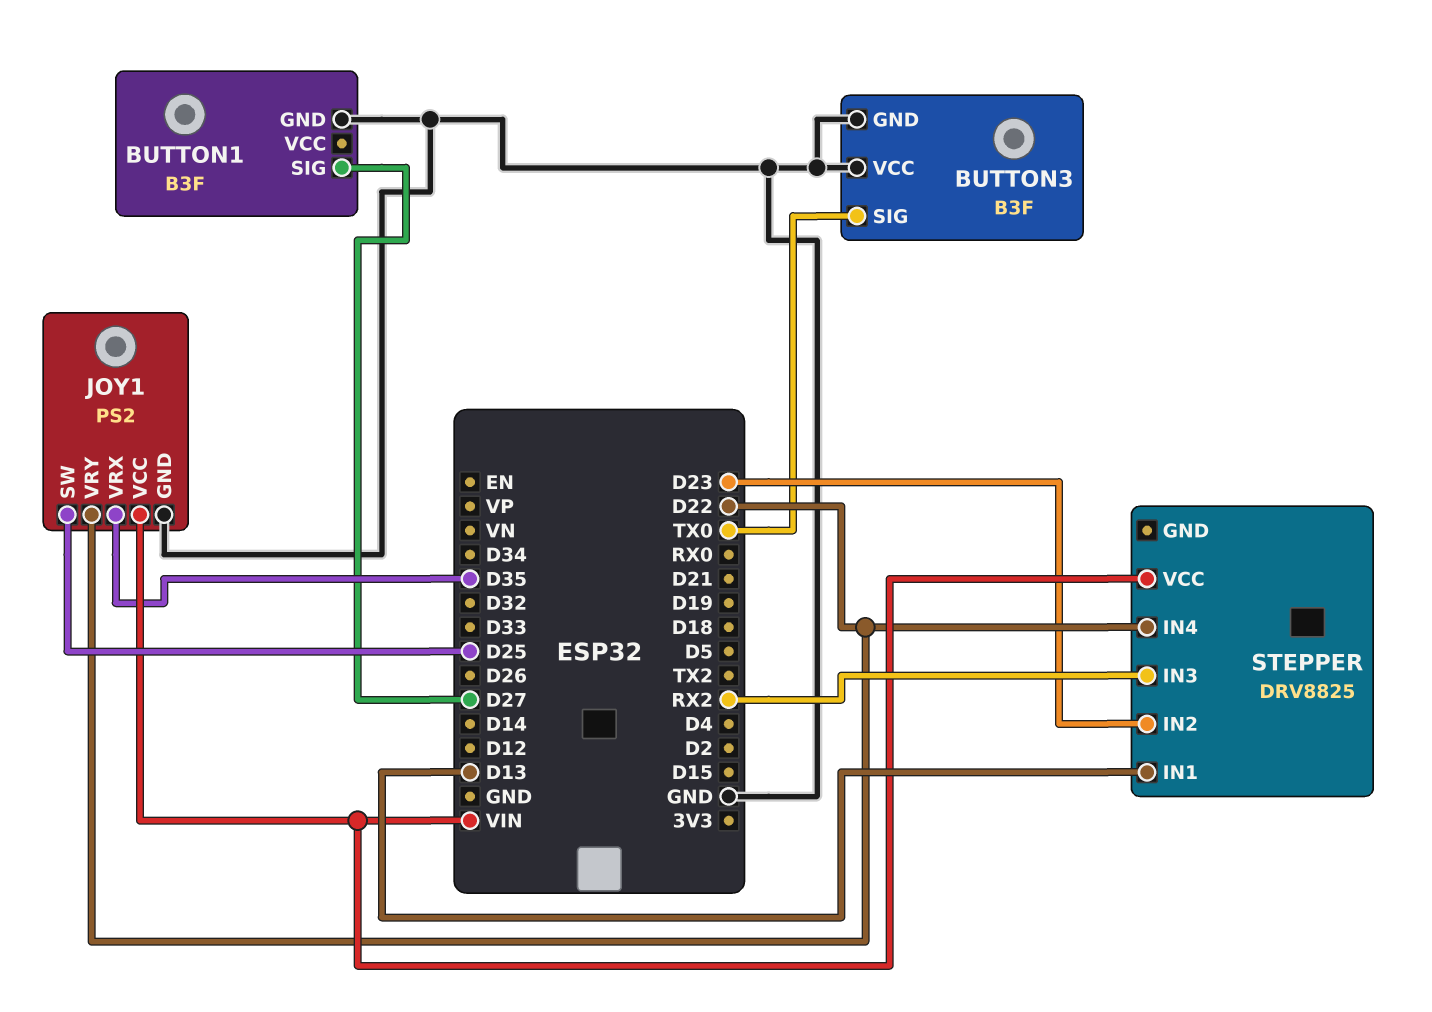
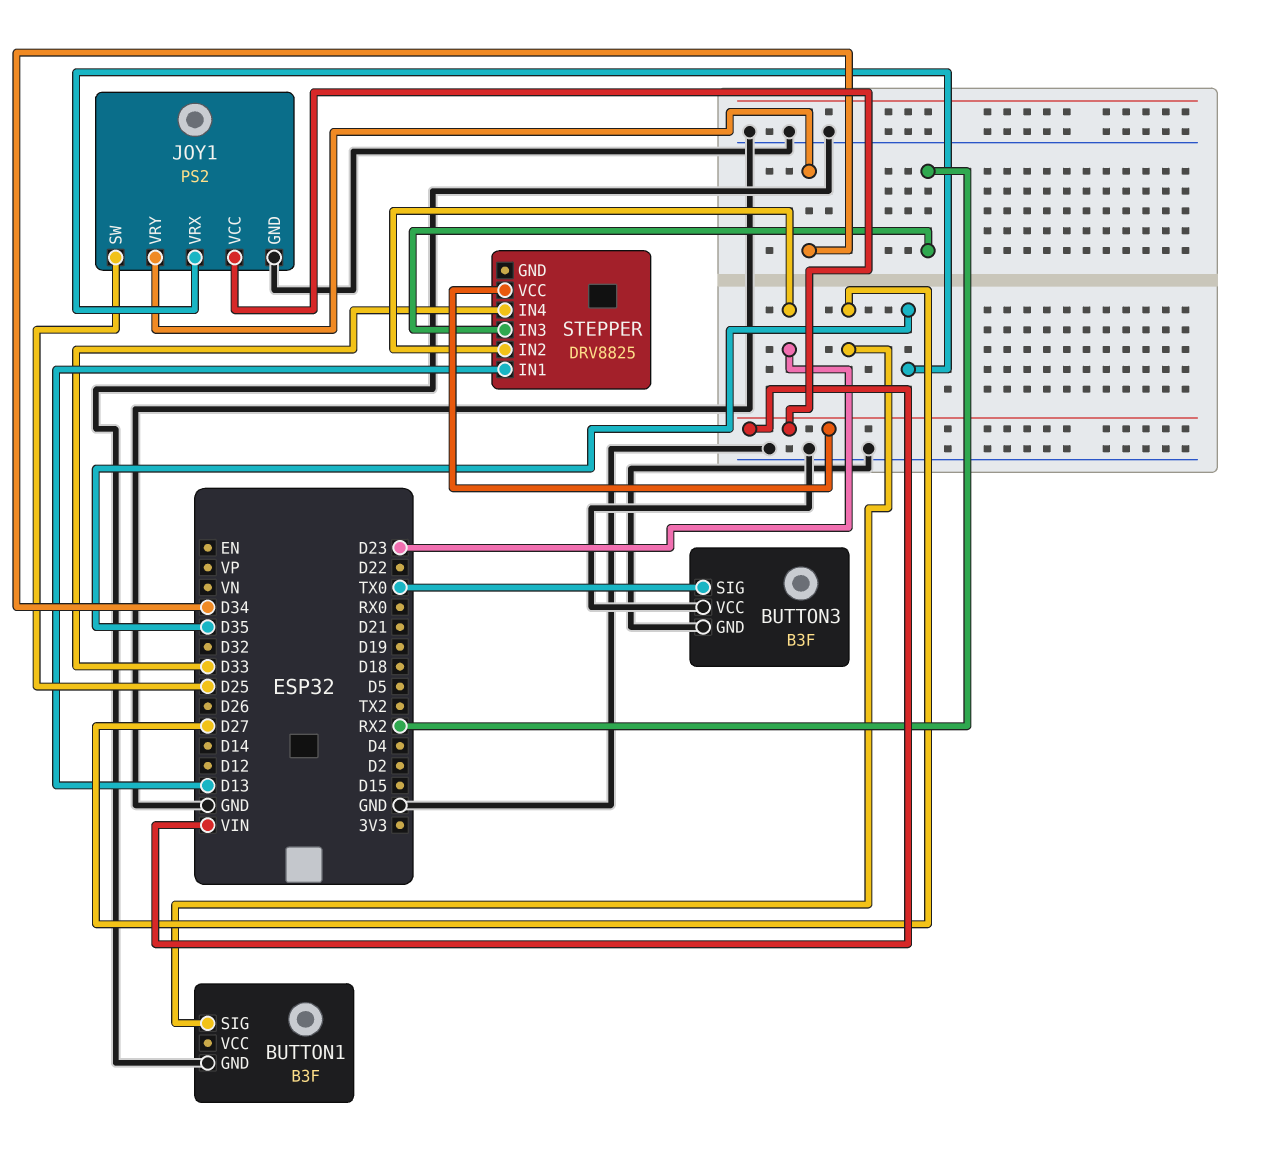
JOY1 pin VRY: D22 -> D34
STEPPER pin IN4: D22 -> D33

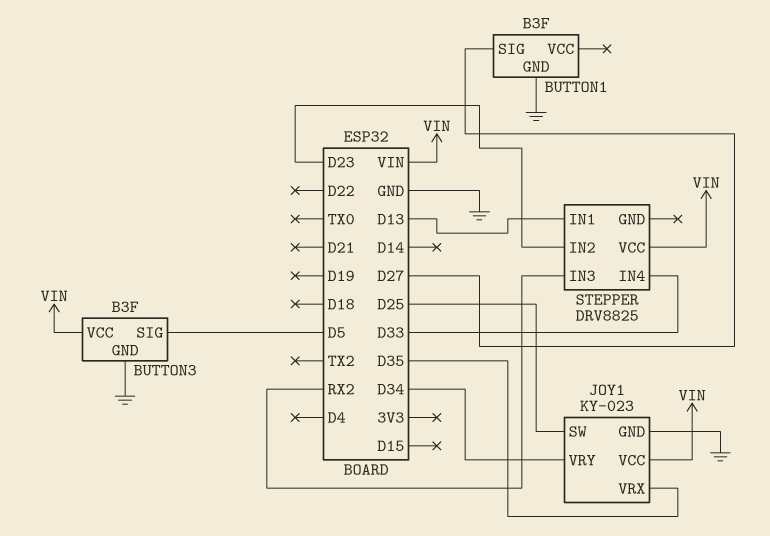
BUTTON3 pin SIG: TX0 -> D5
BUTTON3 pin VCC: GND -> VIN
JOY1: PS2 -> KY-023

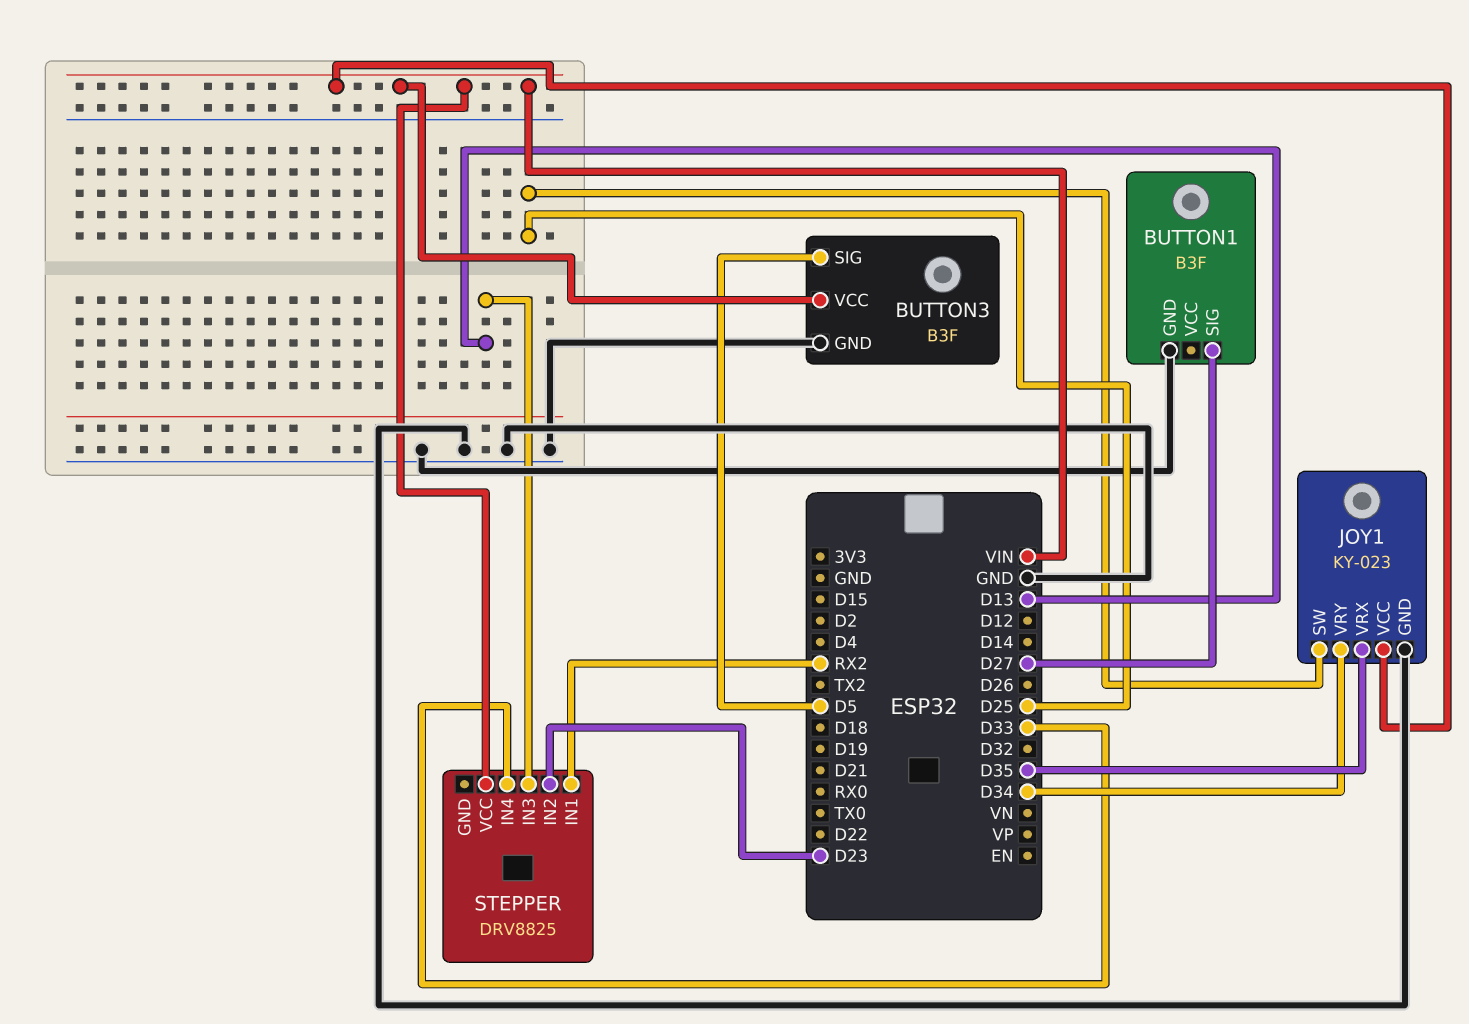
STEPPER pin IN1: D13 -> RX2
STEPPER pin IN3: RX2 -> D13

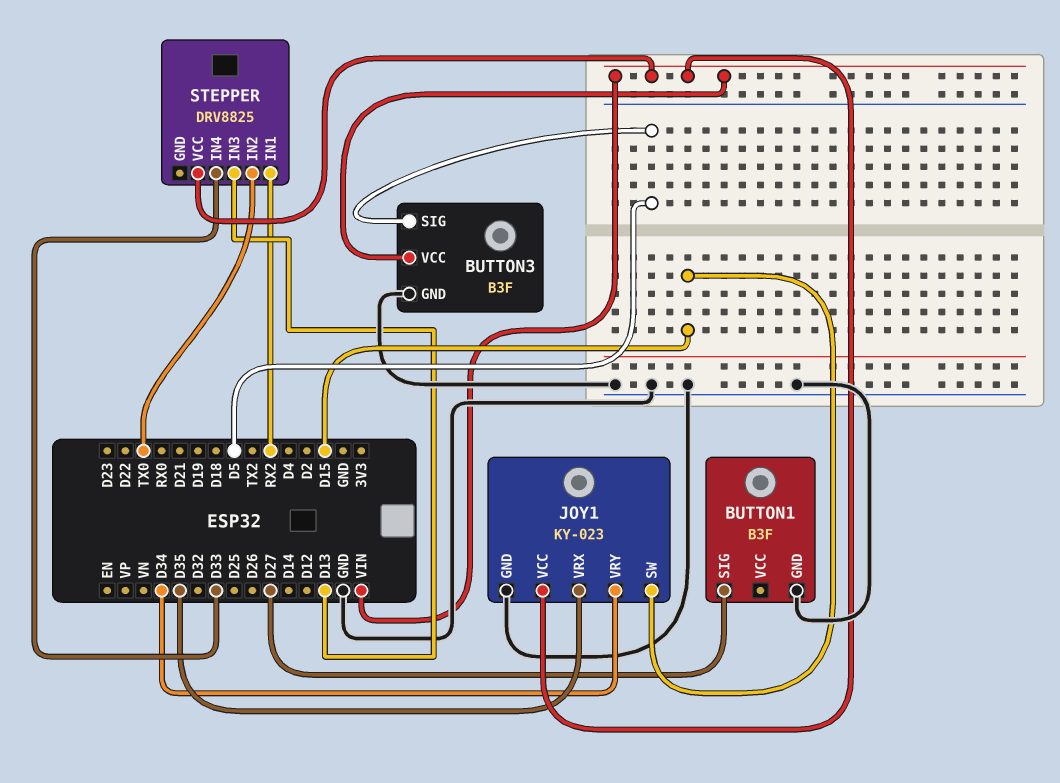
JOY1 pin SW: D25 -> D15
STEPPER pin IN2: D23 -> TX0

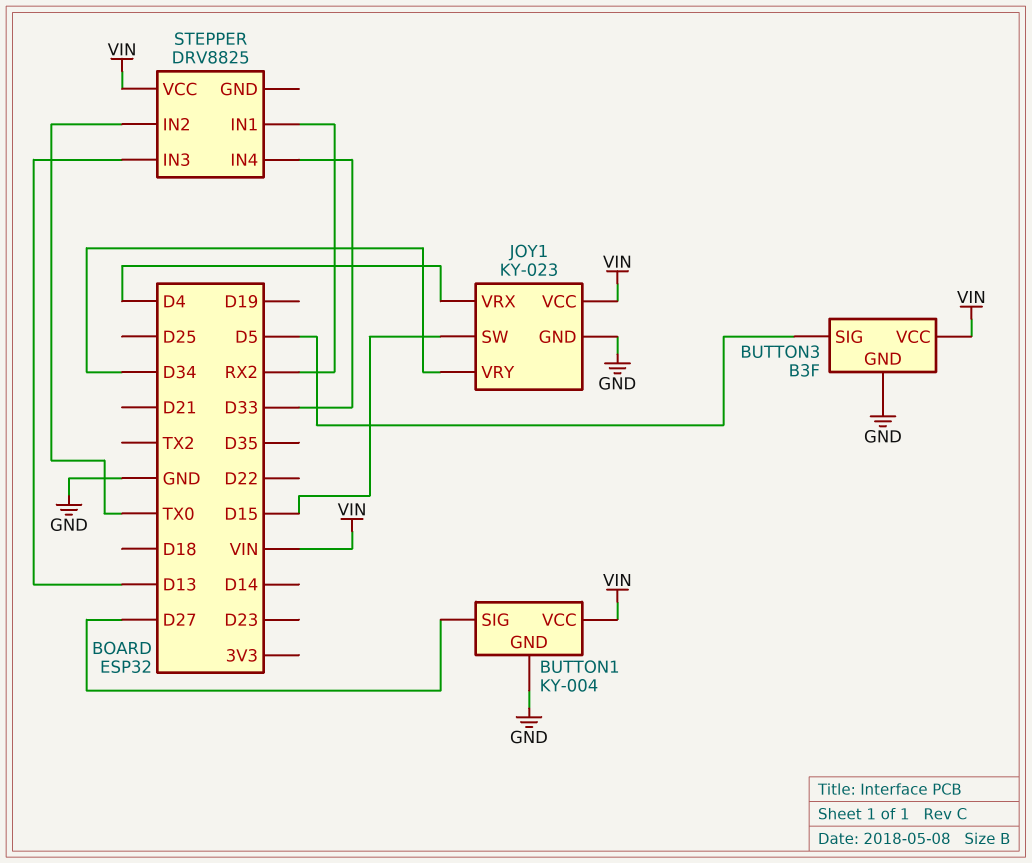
BUTTON1: B3F -> KY-004
BUTTON1 pin VCC: none -> VIN
JOY1 pin VRX: D35 -> D4

